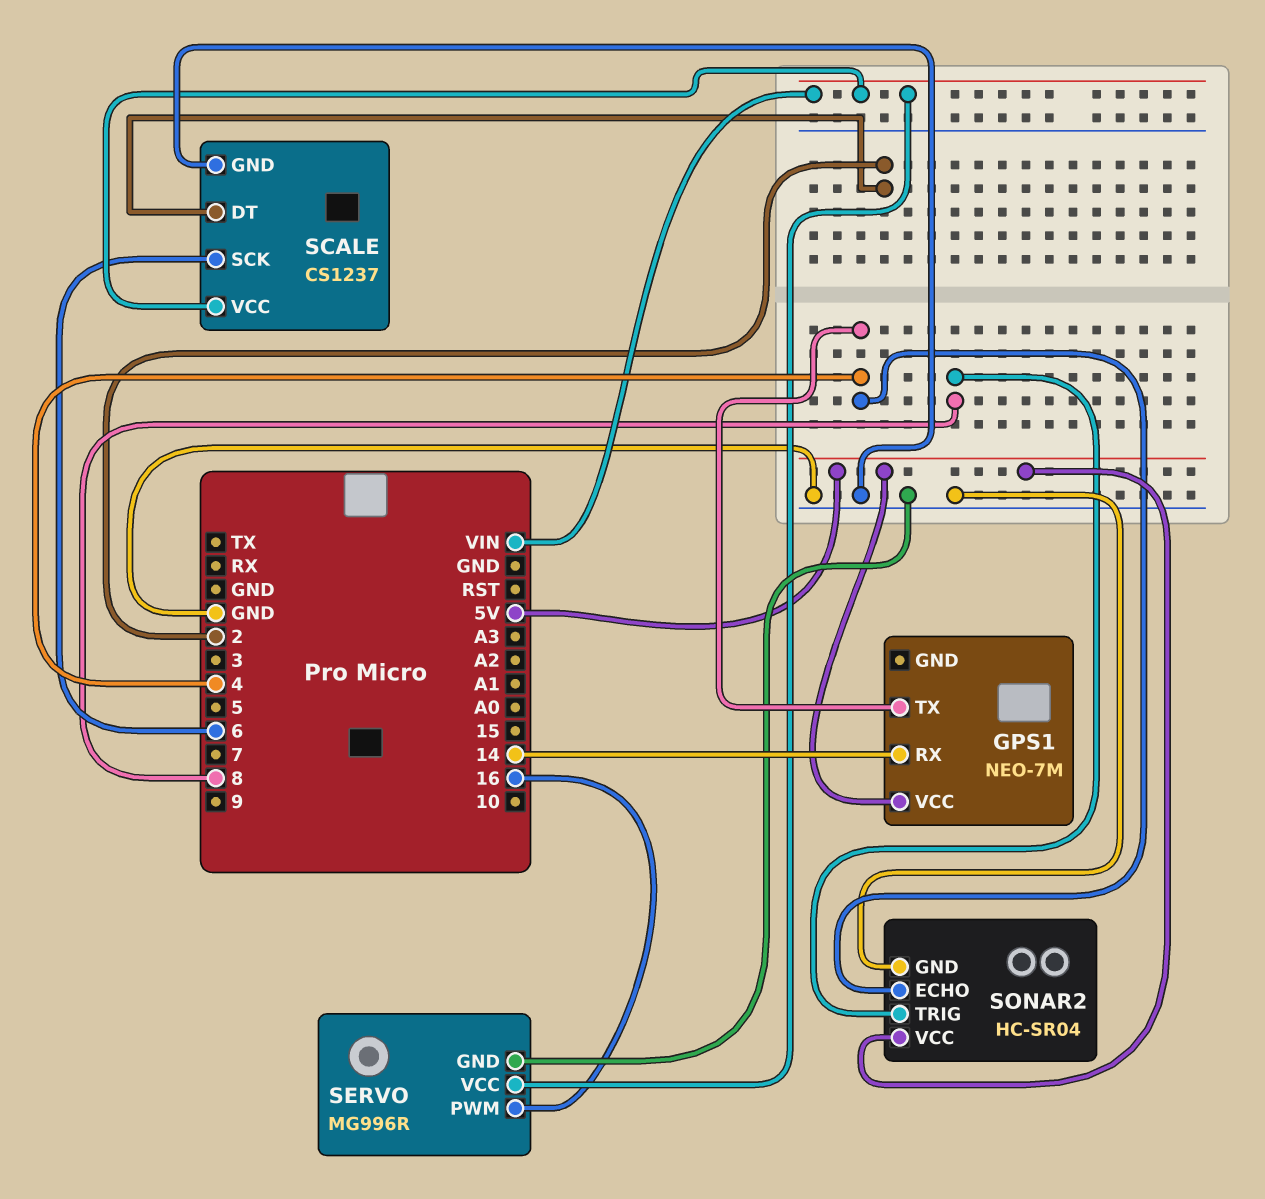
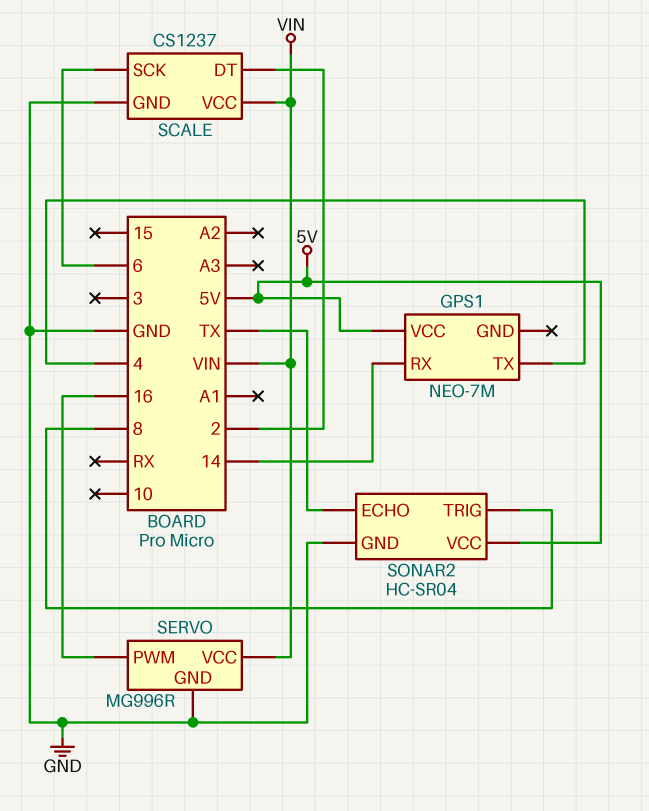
SONAR2 pin ECHO: 4 -> TX

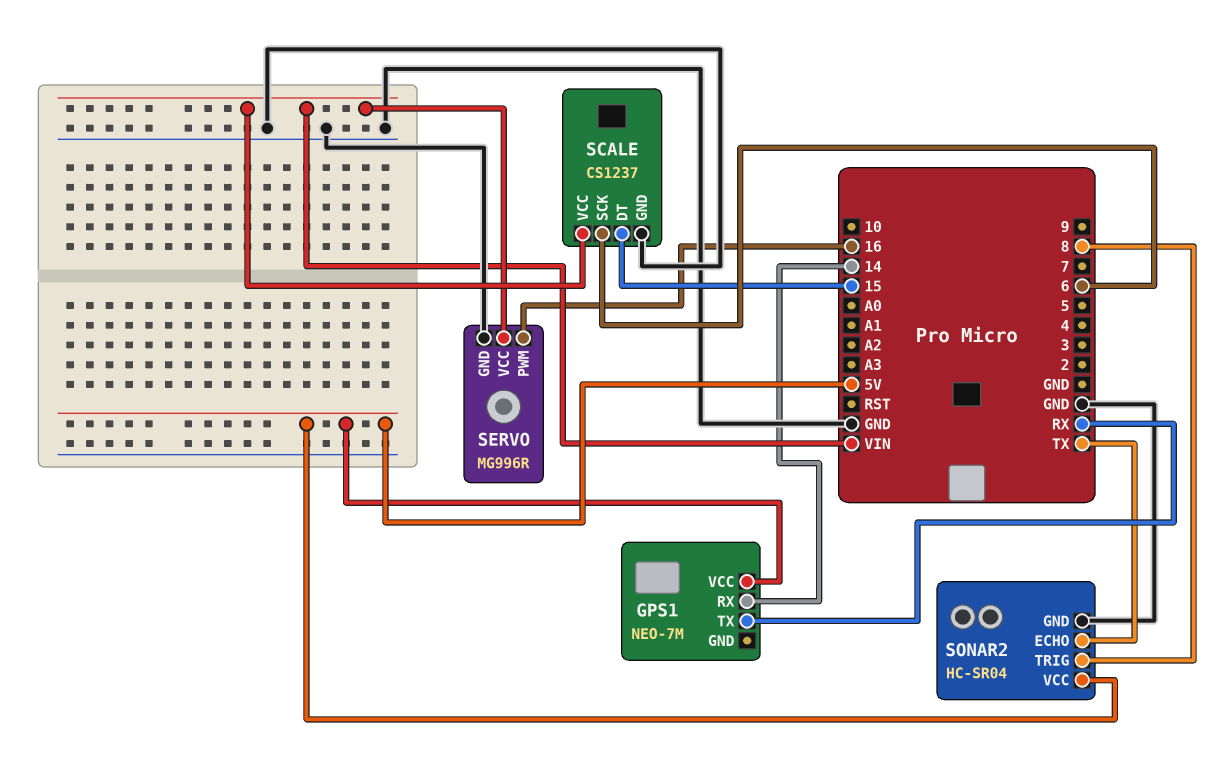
GPS1 pin TX: 4 -> RX
SCALE pin DT: 2 -> 15

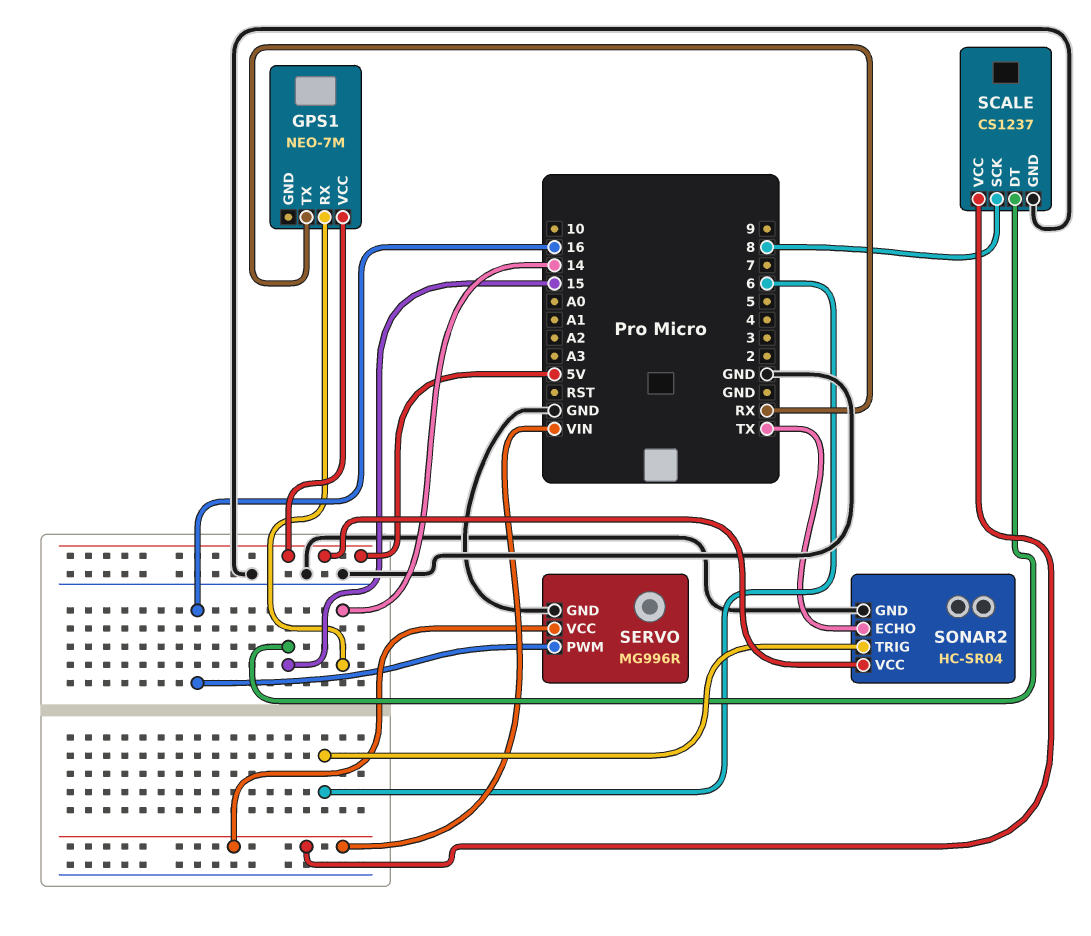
SCALE pin SCK: 6 -> 8
SONAR2 pin TRIG: 8 -> 6

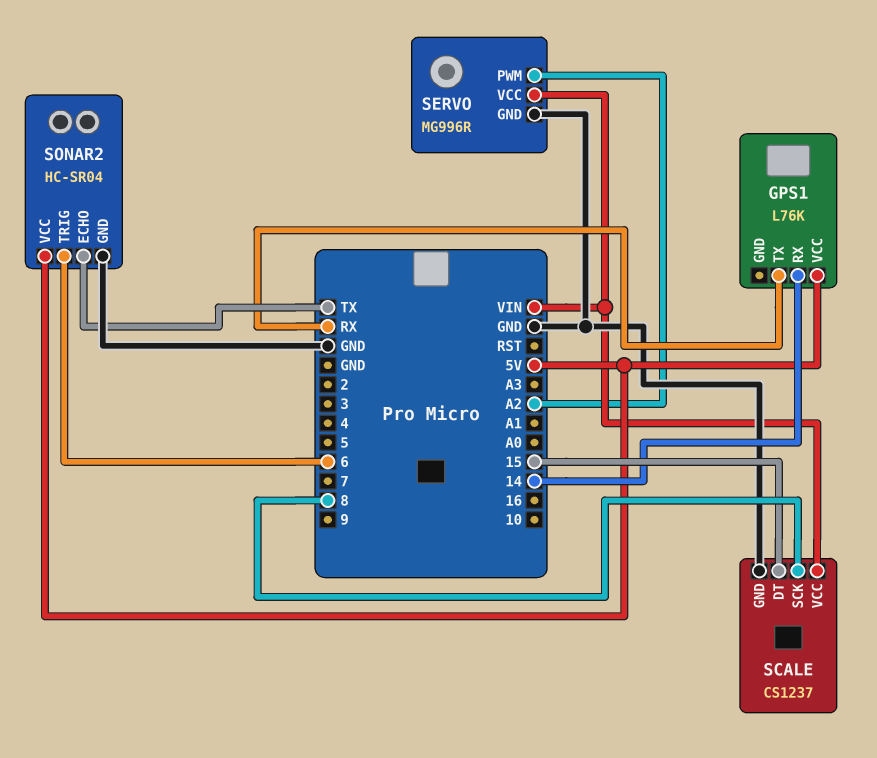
GPS1: NEO-7M -> L76K
SERVO pin PWM: 16 -> A2

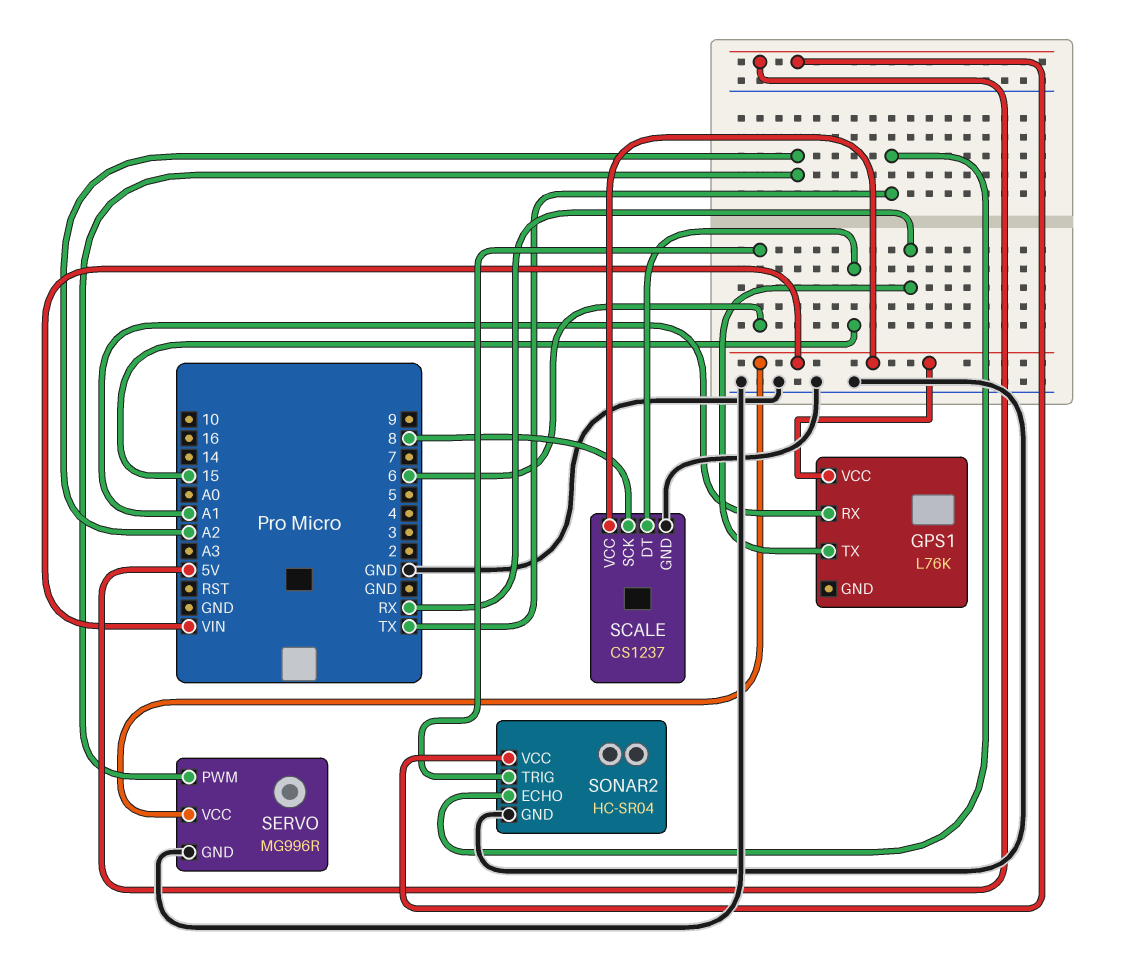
GPS1 pin RX: 14 -> A1
GPS1 pin VCC: 5V -> VIN

